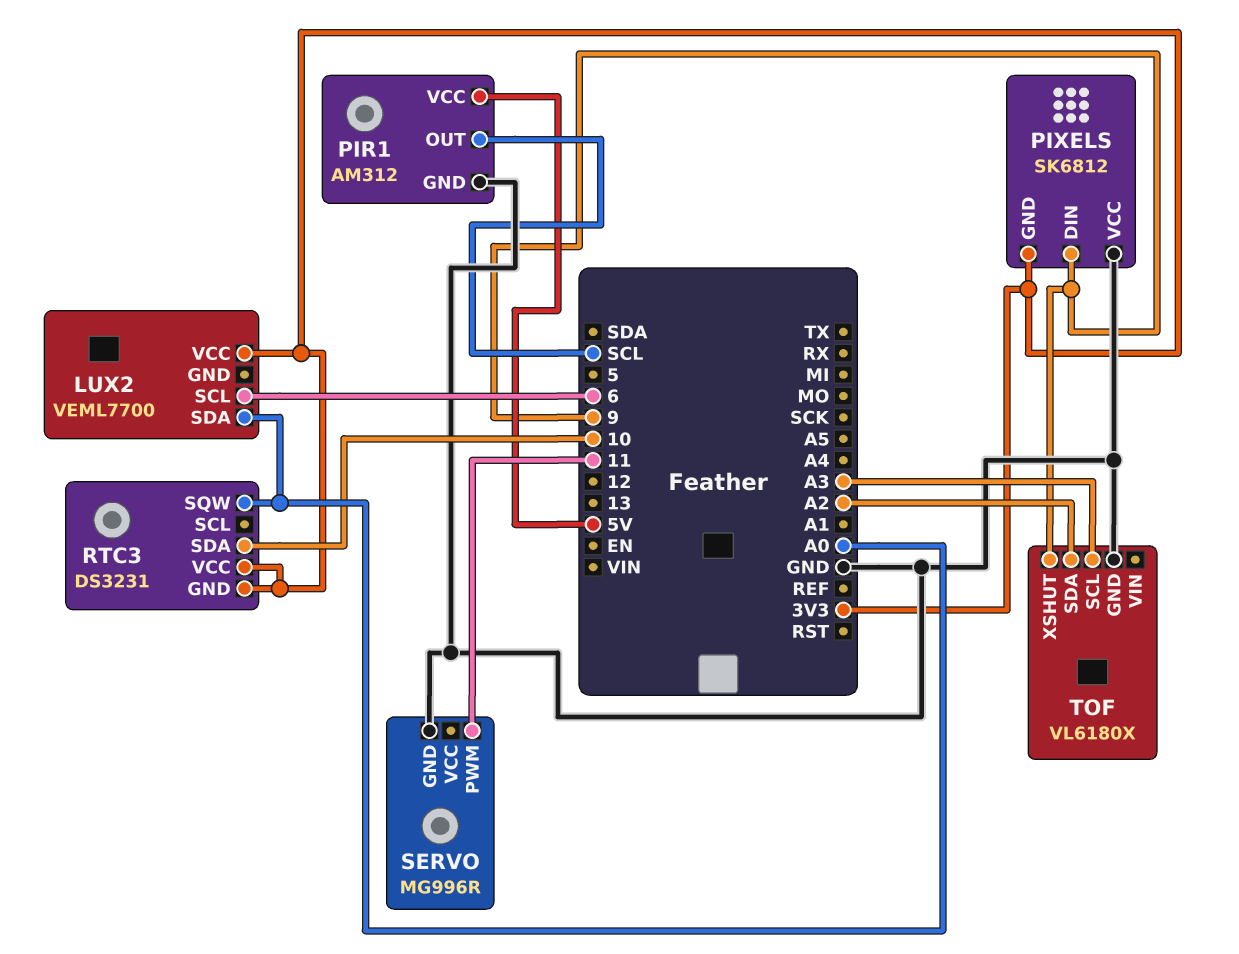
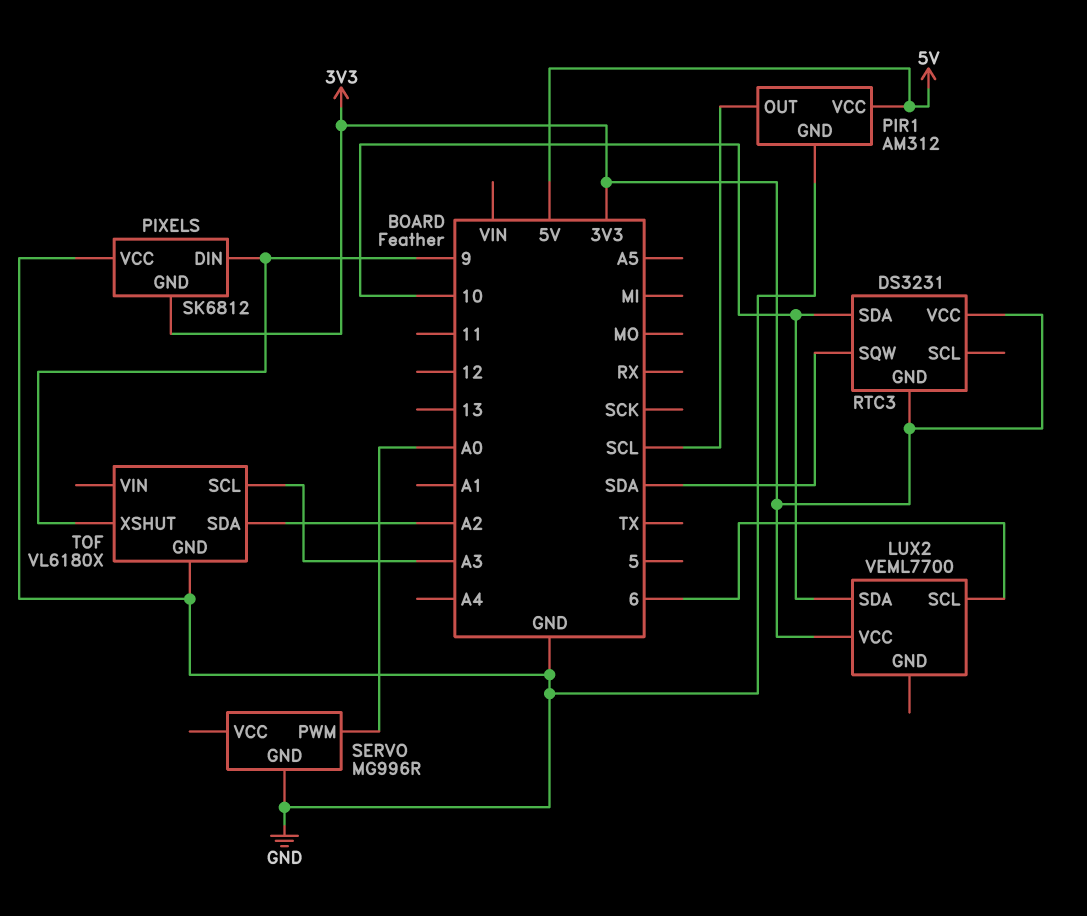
LUX2 pin SDA: A0 -> 10
RTC3 pin SQW: A0 -> SDA
SERVO pin PWM: 11 -> A0

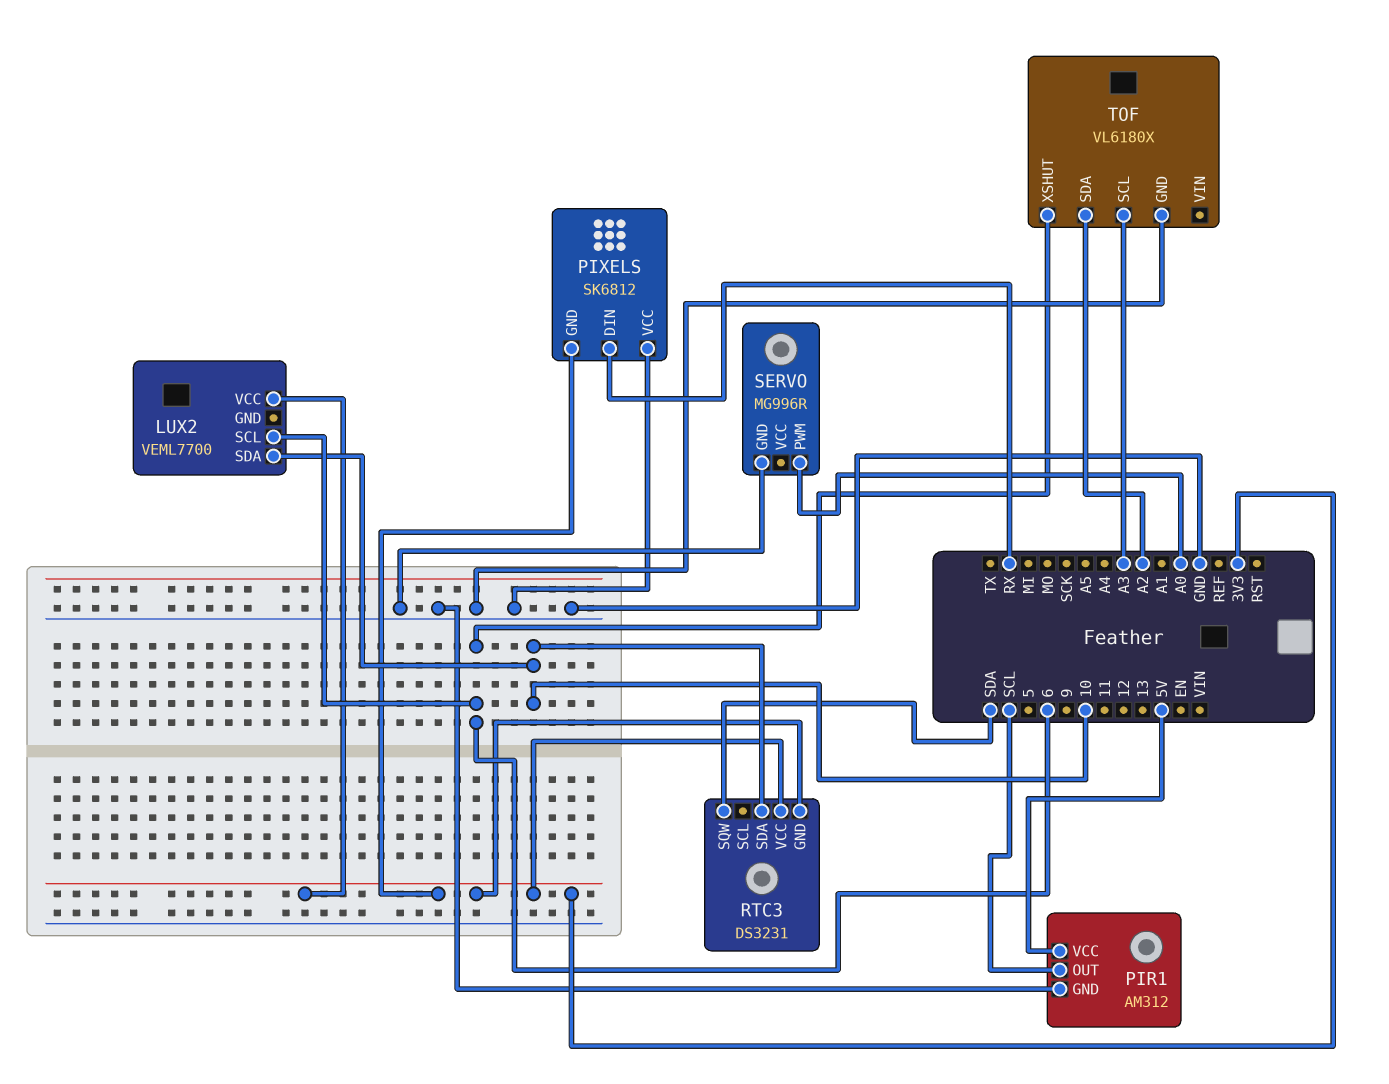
PIXELS pin DIN: 9 -> RX
TOF pin XSHUT: 9 -> 6

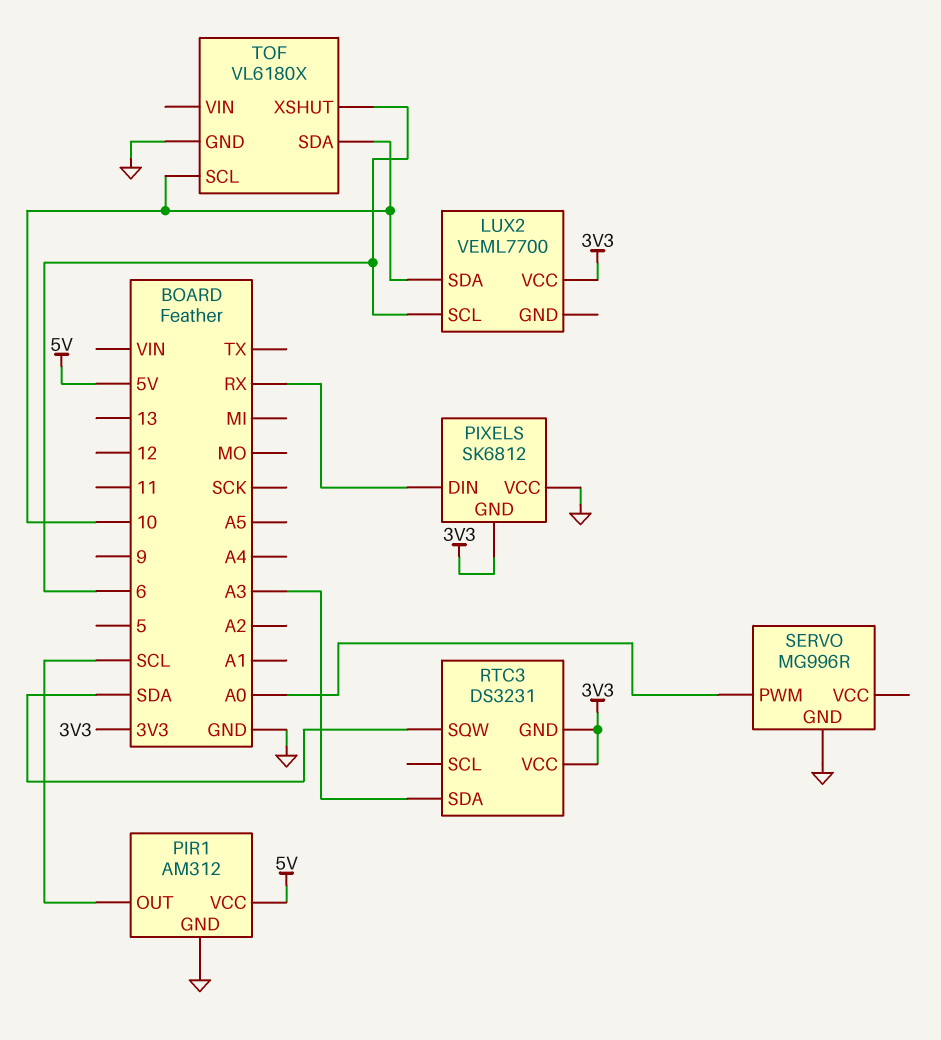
RTC3 pin SDA: 10 -> A3
TOF pin SCL: A3 -> 10
TOF pin SDA: A2 -> 10

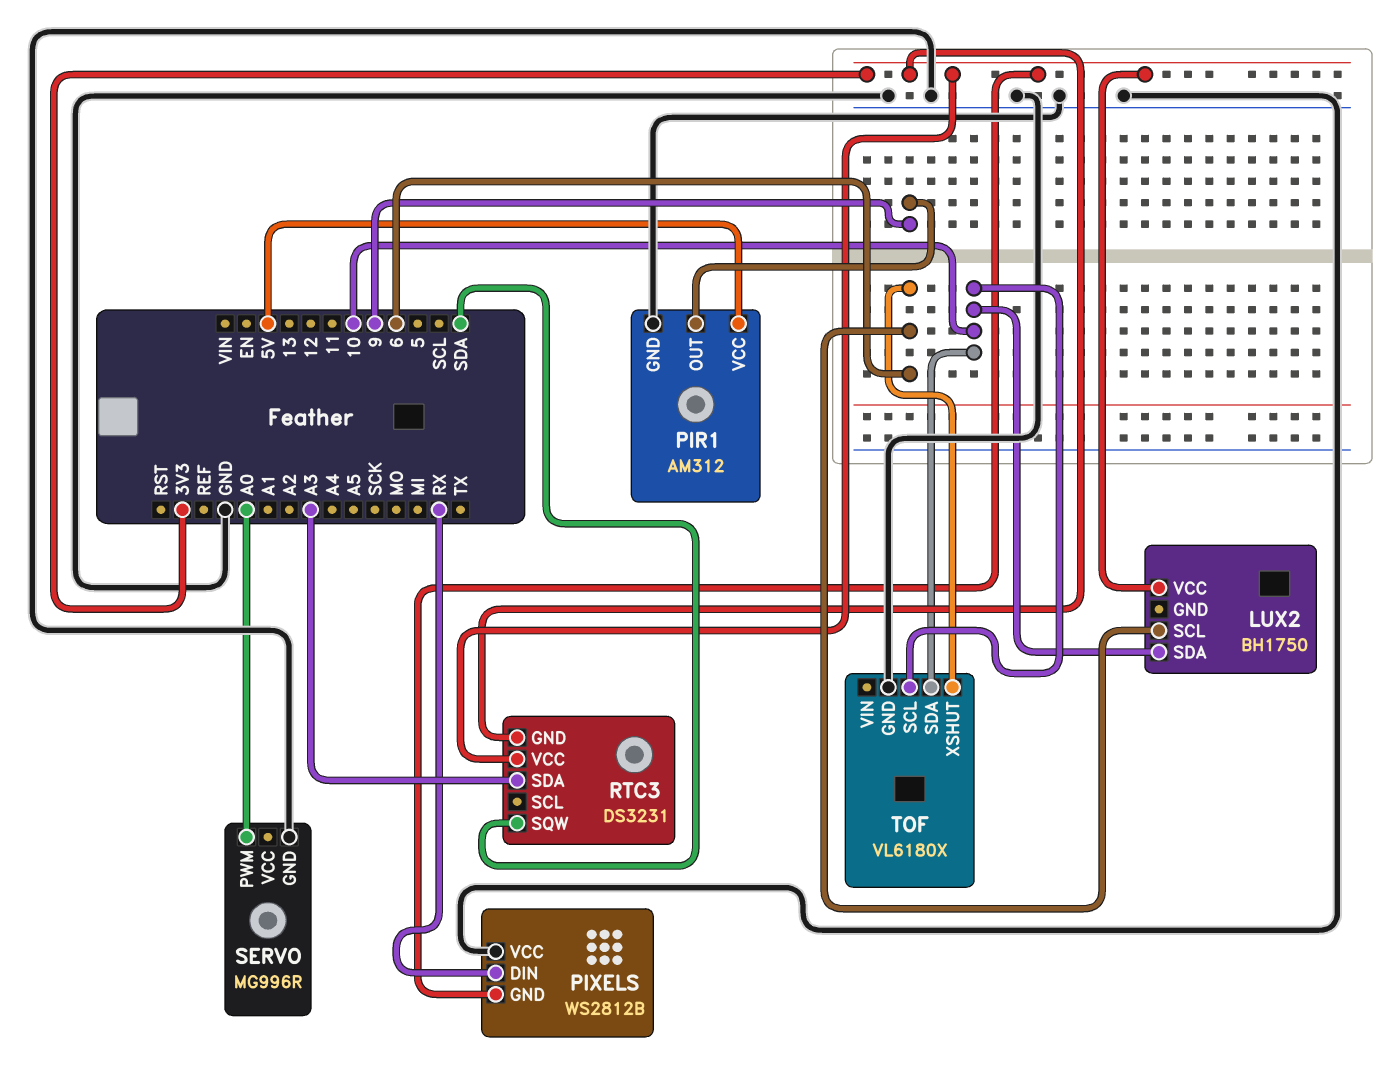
LUX2: VEML7700 -> BH1750
PIR1 pin OUT: SCL -> 9
PIXELS: SK6812 -> WS2812B

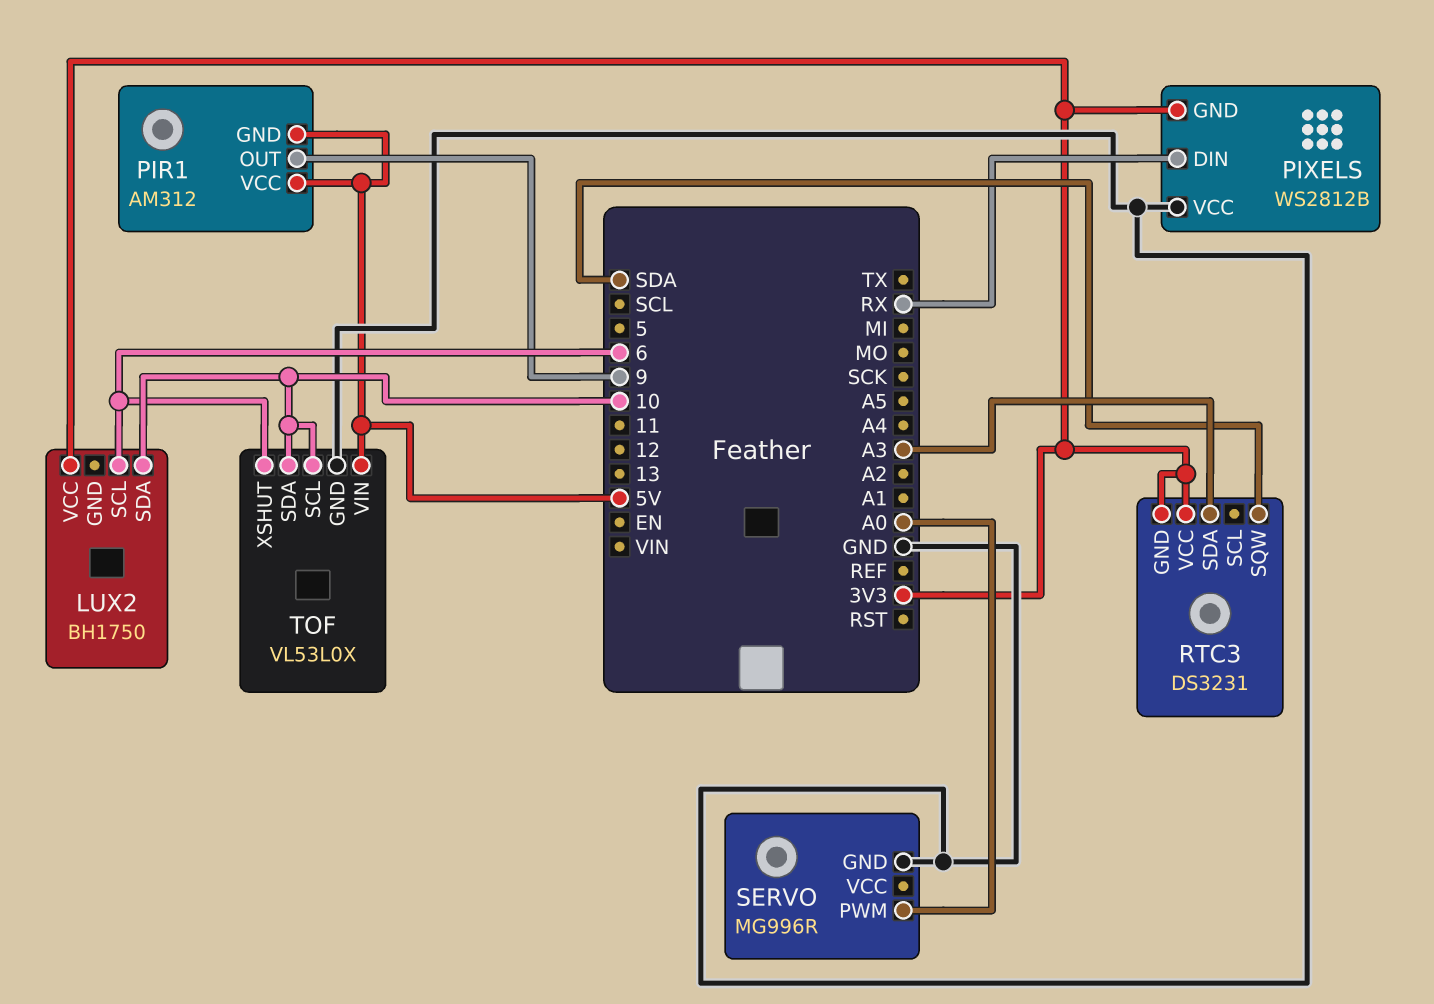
PIR1 pin GND: GND -> 5V
TOF: VL6180X -> VL53L0X
TOF pin VIN: none -> 5V

